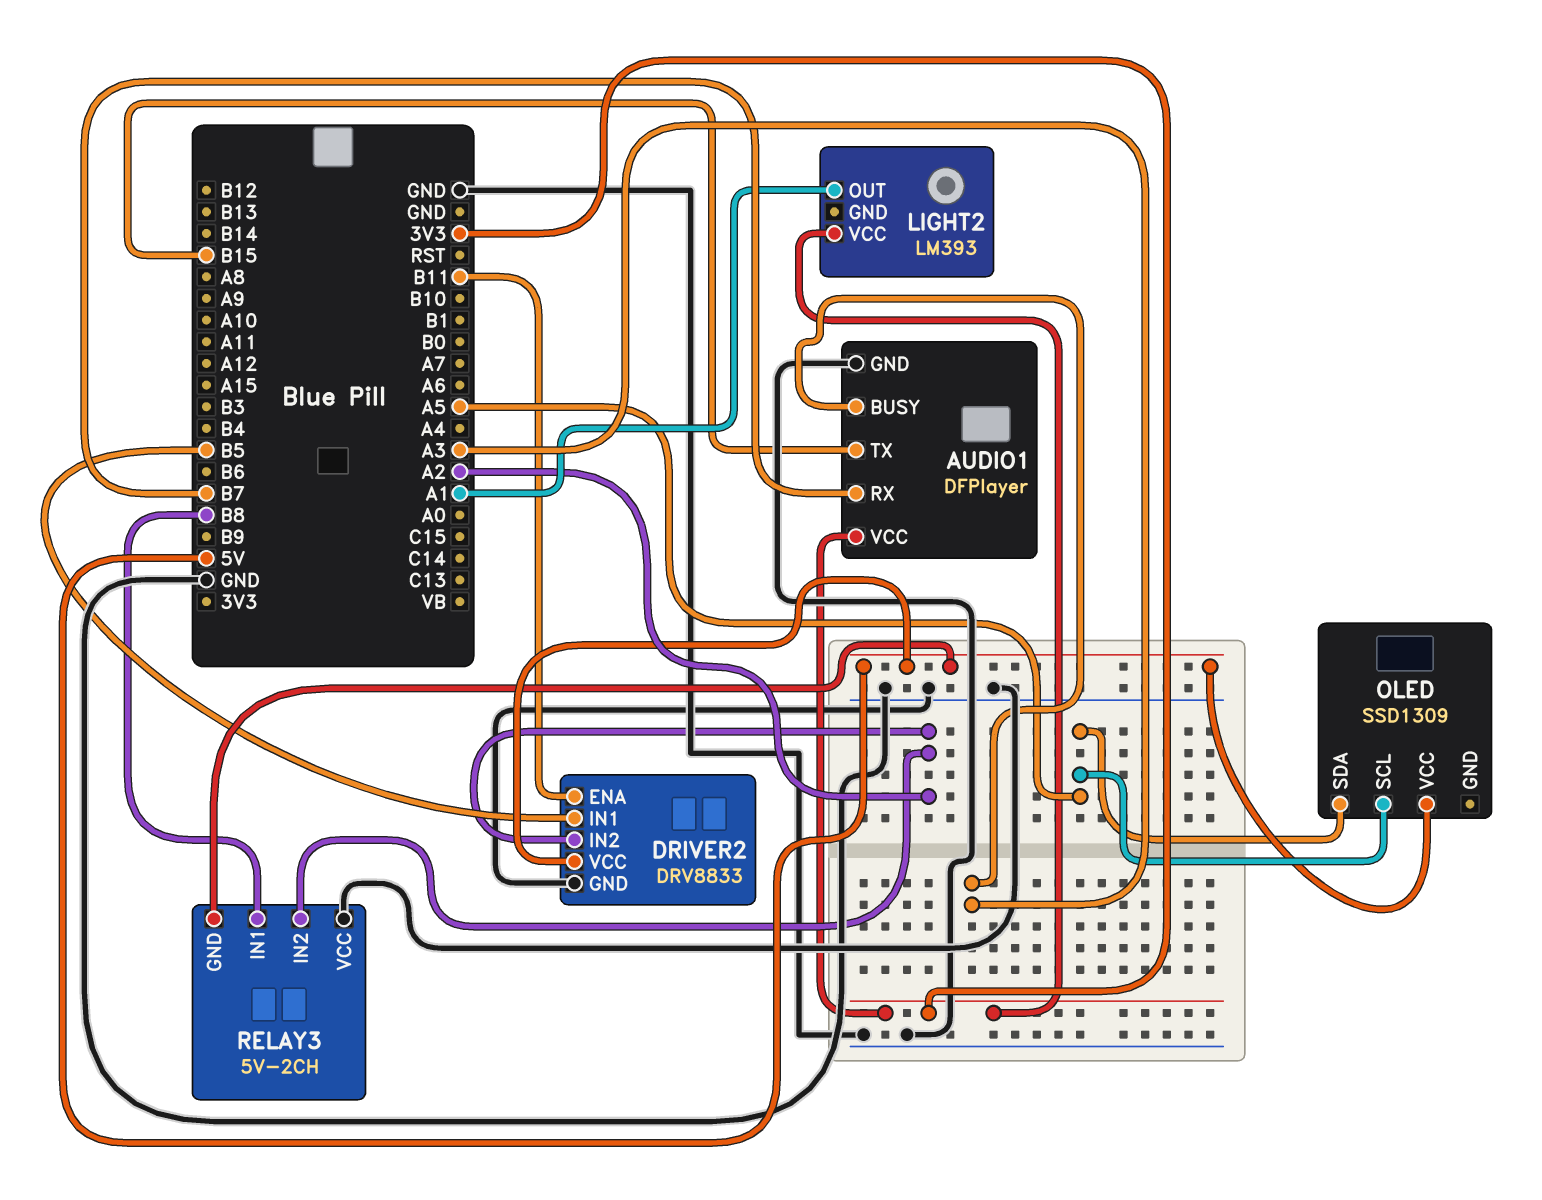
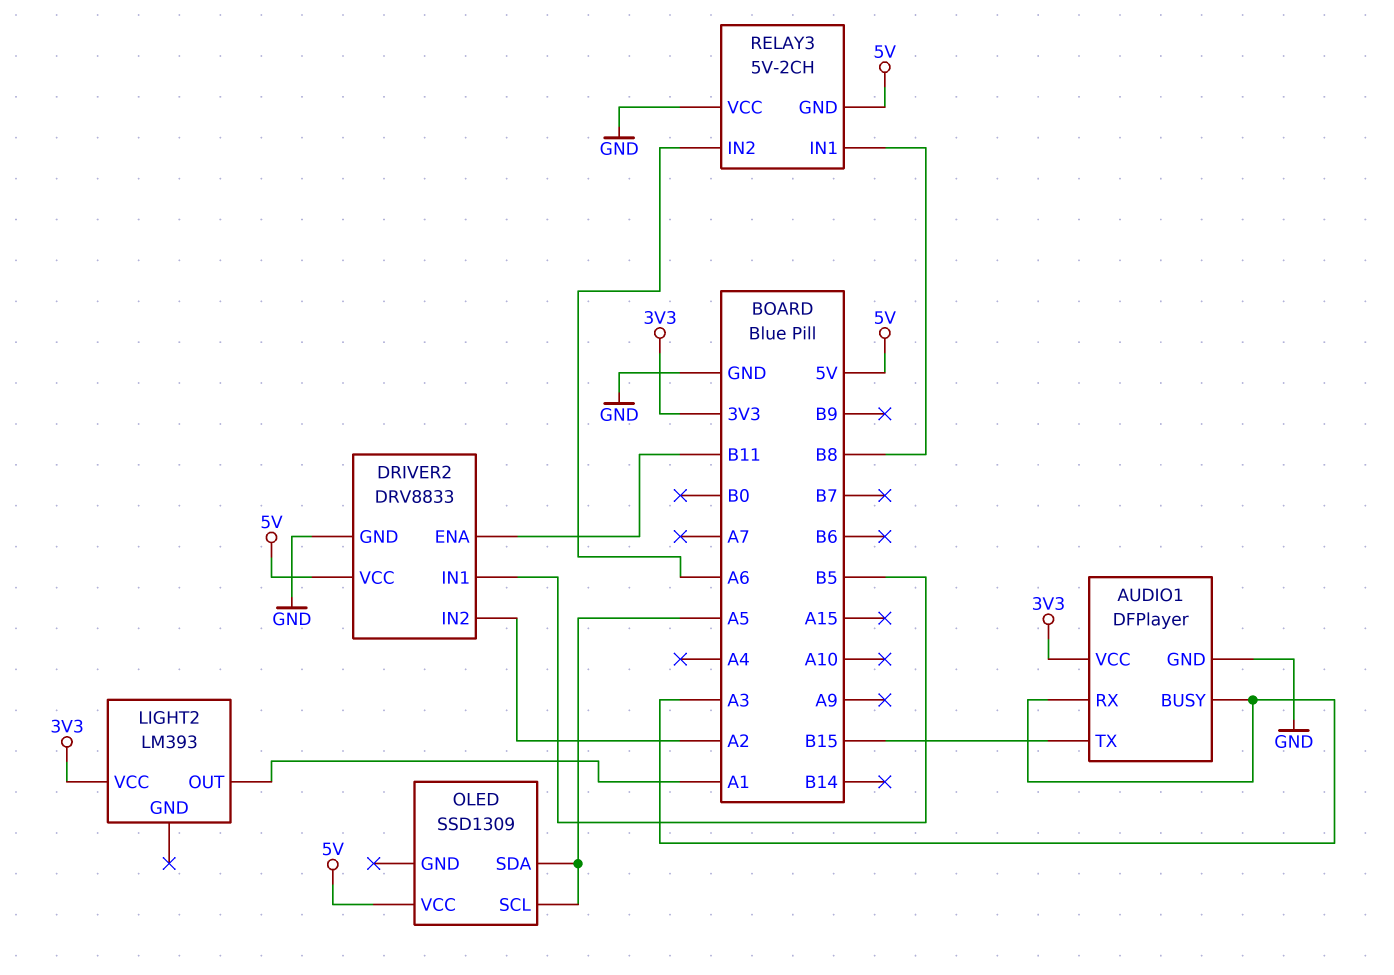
AUDIO1 pin RX: B7 -> A3
RELAY3 pin IN2: A2 -> A6

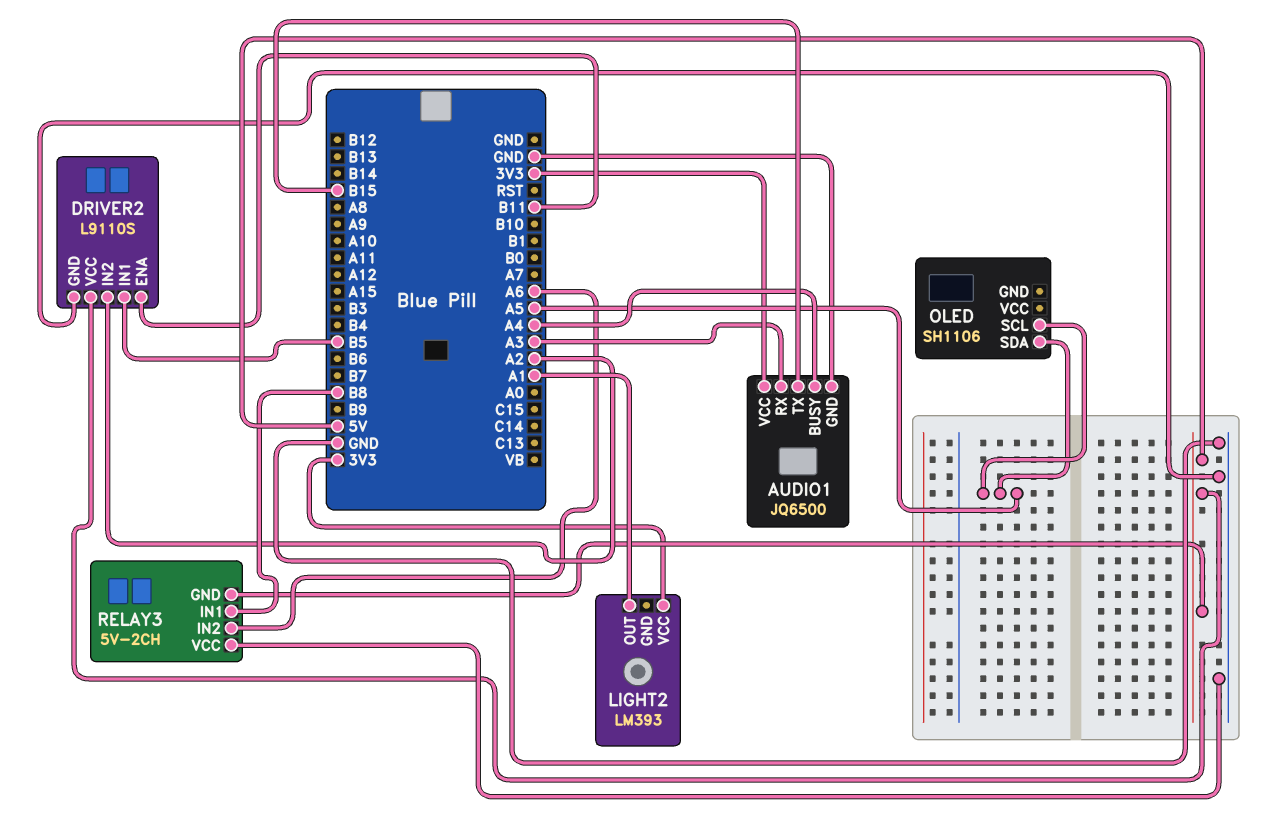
AUDIO1: DFPlayer -> JQ6500
AUDIO1 pin BUSY: A3 -> A4
DRIVER2: DRV8833 -> L9110S
OLED: SSD1309 -> SH1106
OLED pin VCC: 5V -> none

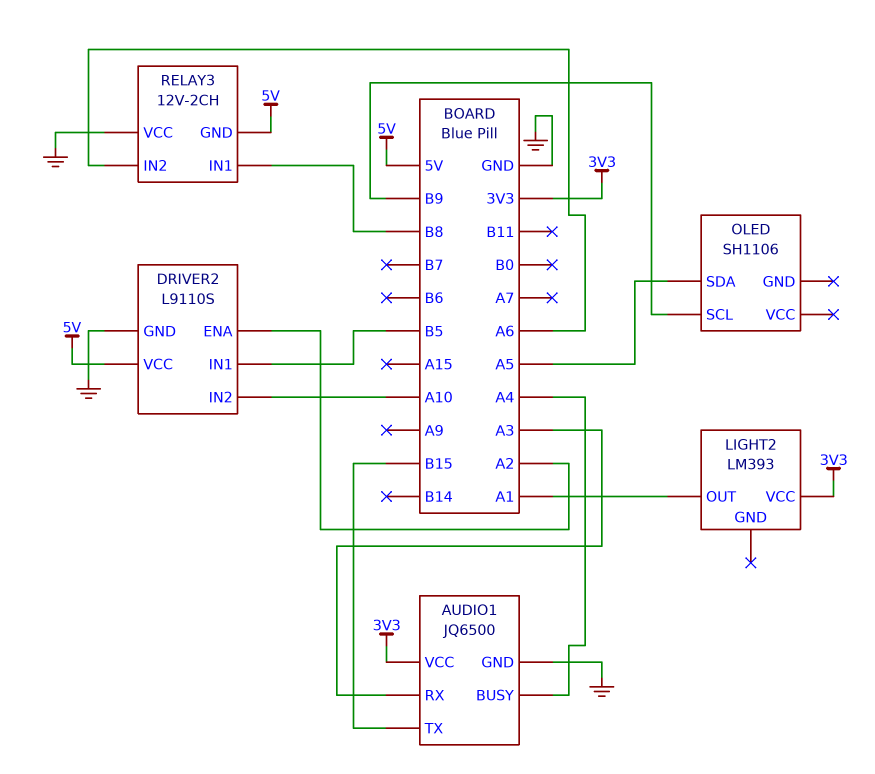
DRIVER2 pin ENA: B11 -> A2
DRIVER2 pin IN2: A2 -> A10
OLED pin SCL: A5 -> B9
RELAY3: 5V-2CH -> 12V-2CH

